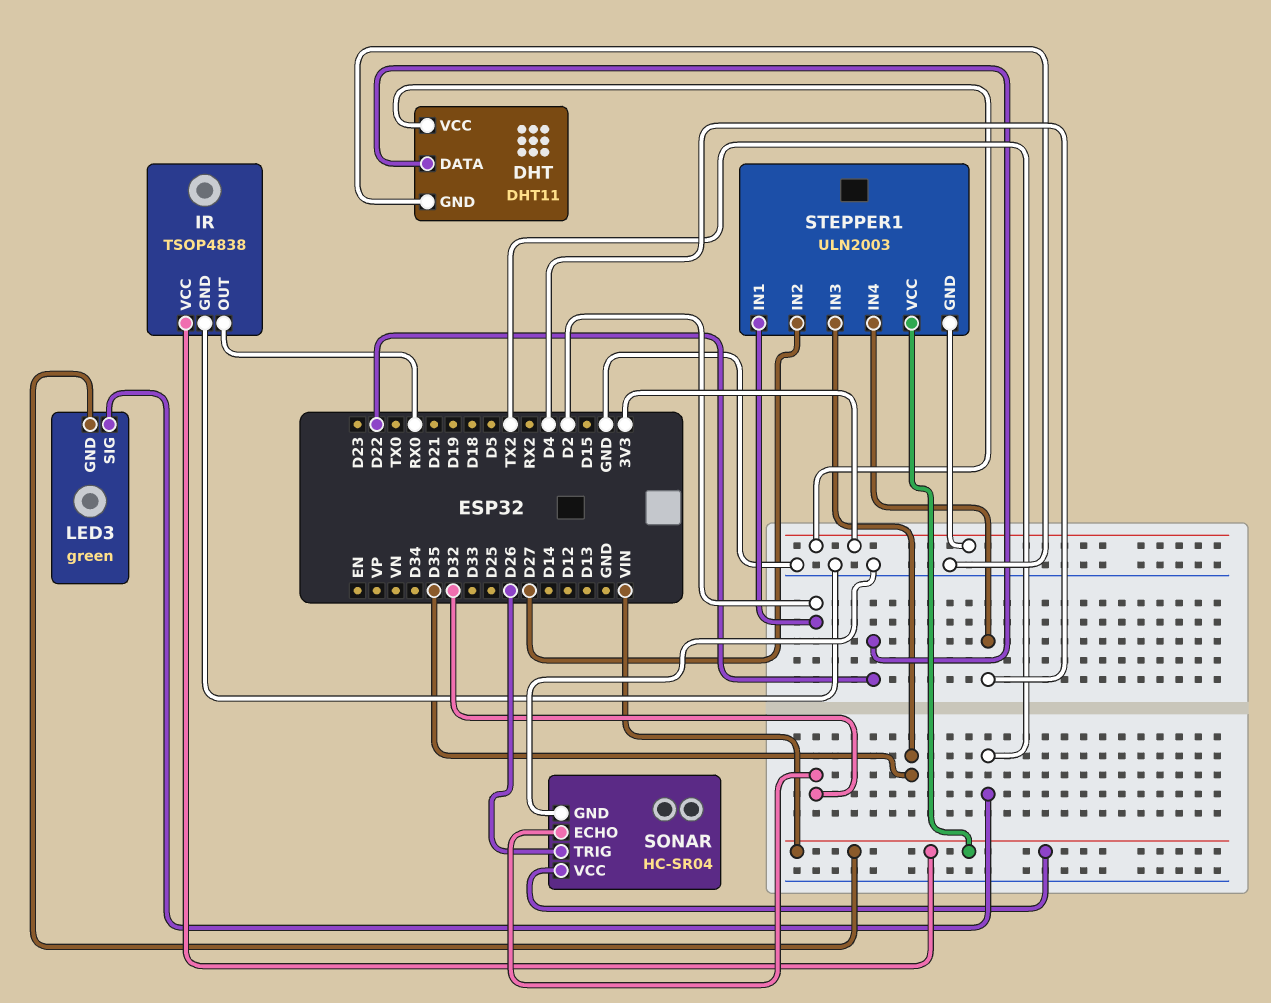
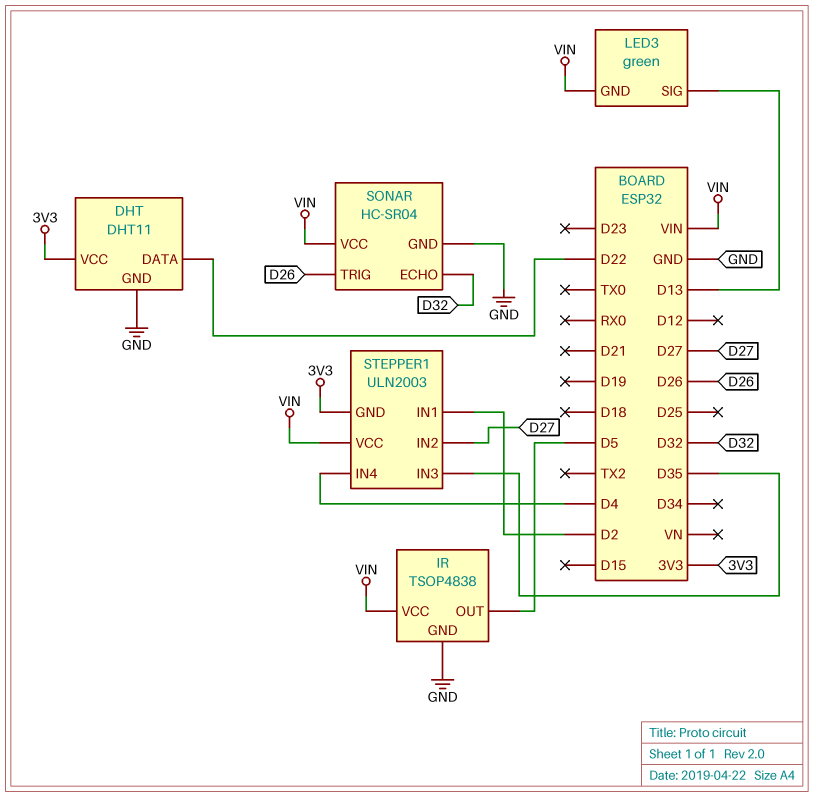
IR pin OUT: RX0 -> D5
LED3 pin SIG: TX2 -> D13

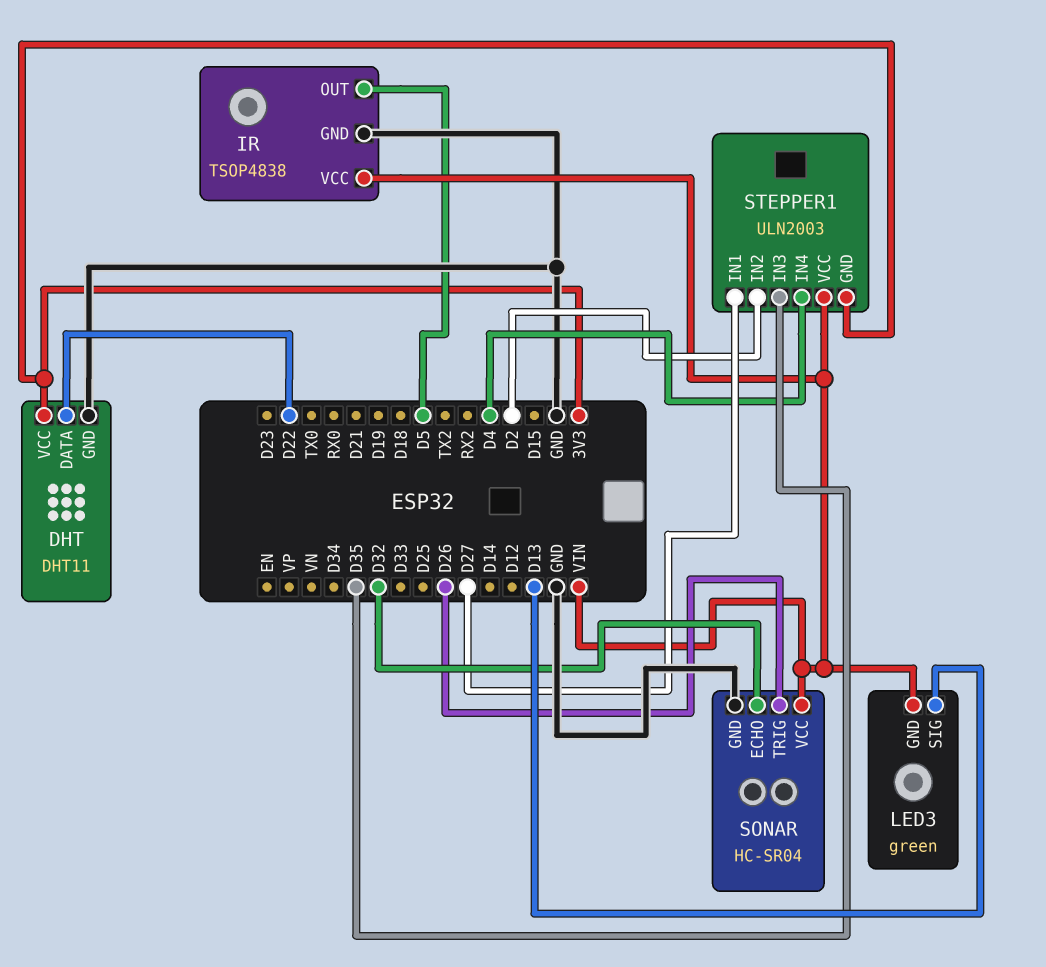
STEPPER1 pin IN1: D2 -> D27
STEPPER1 pin IN2: D27 -> D2

